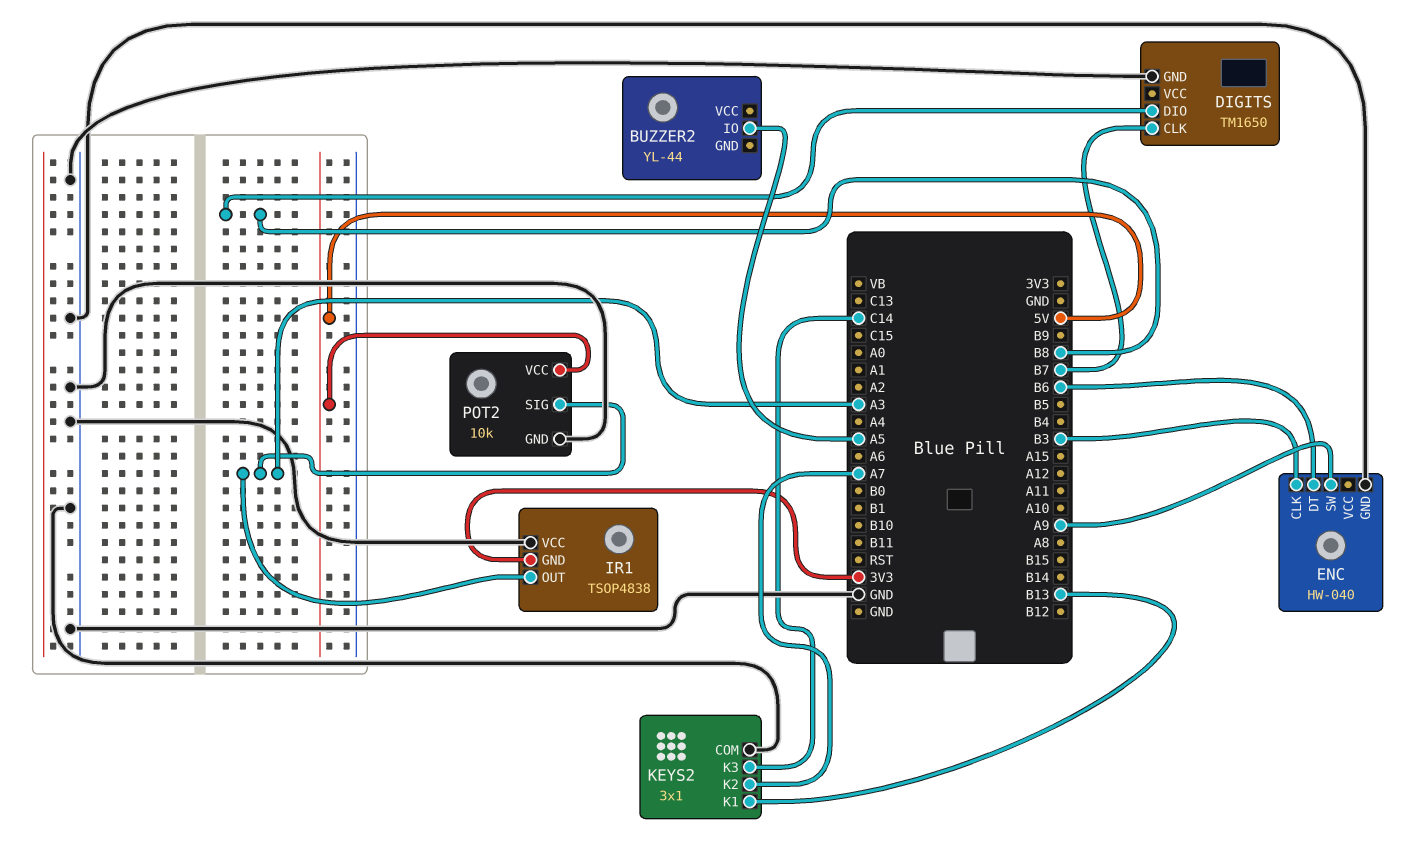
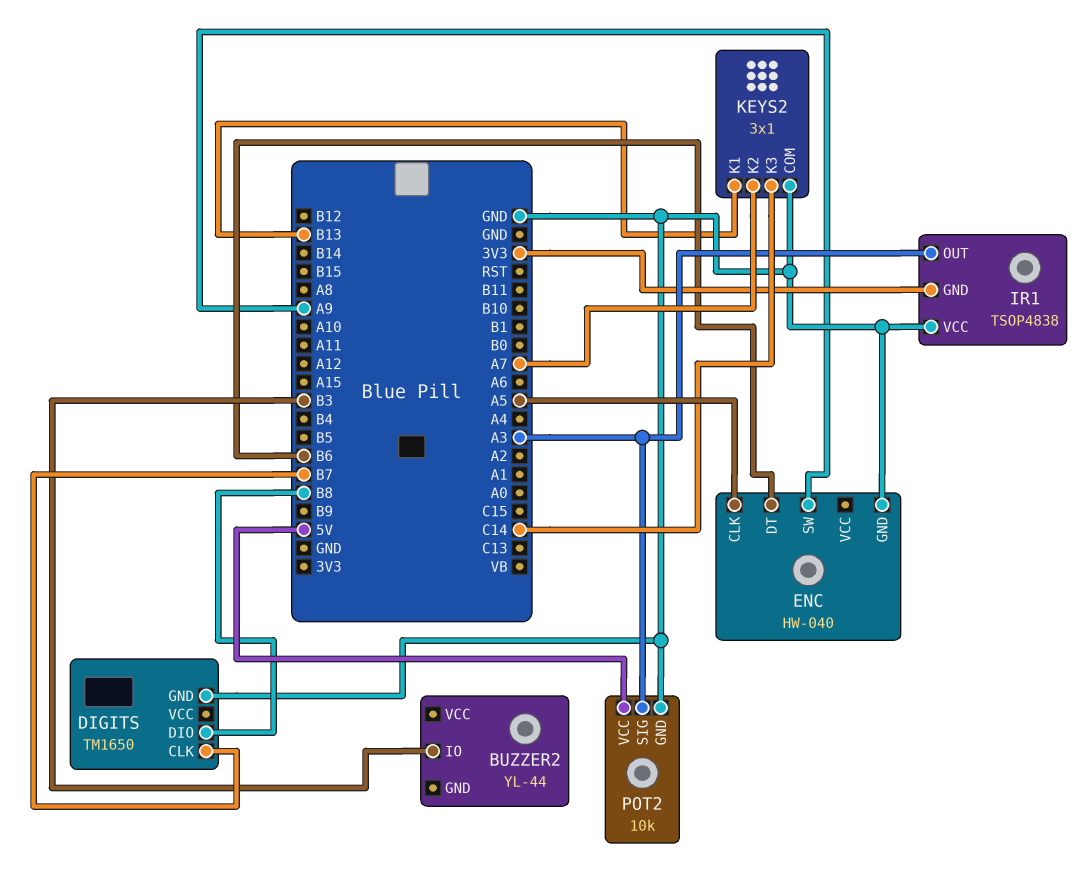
BUZZER2 pin IO: A5 -> B3
ENC pin CLK: B3 -> A5

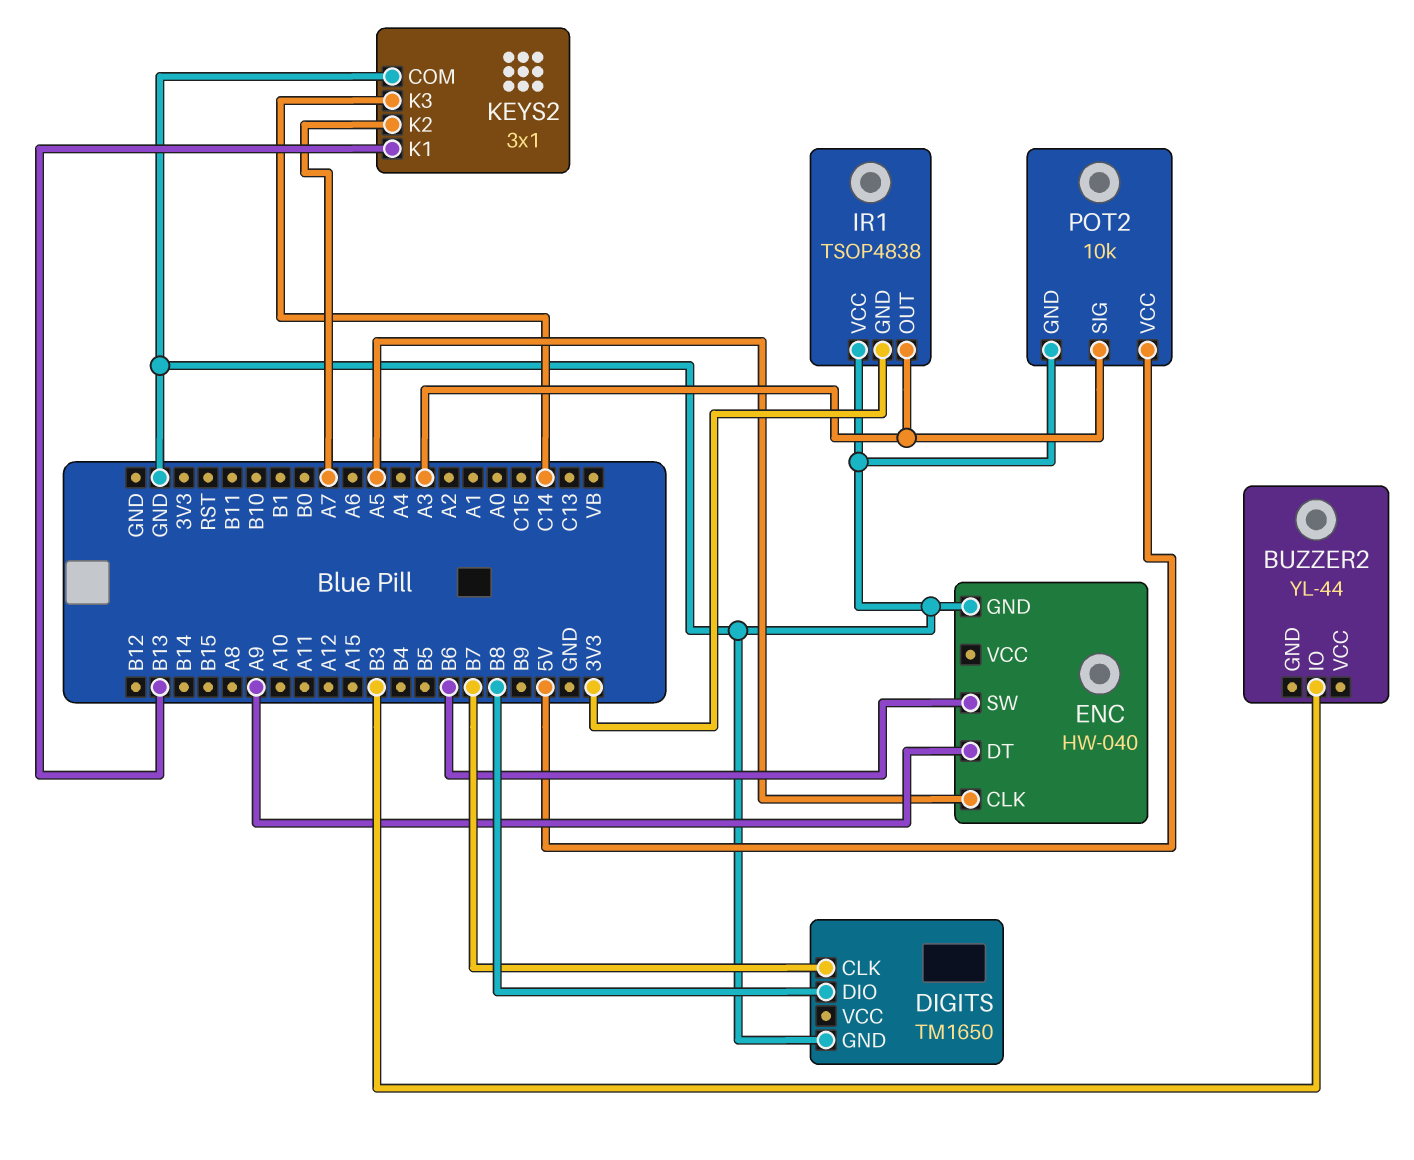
ENC pin DT: B6 -> A9
ENC pin SW: A9 -> B6

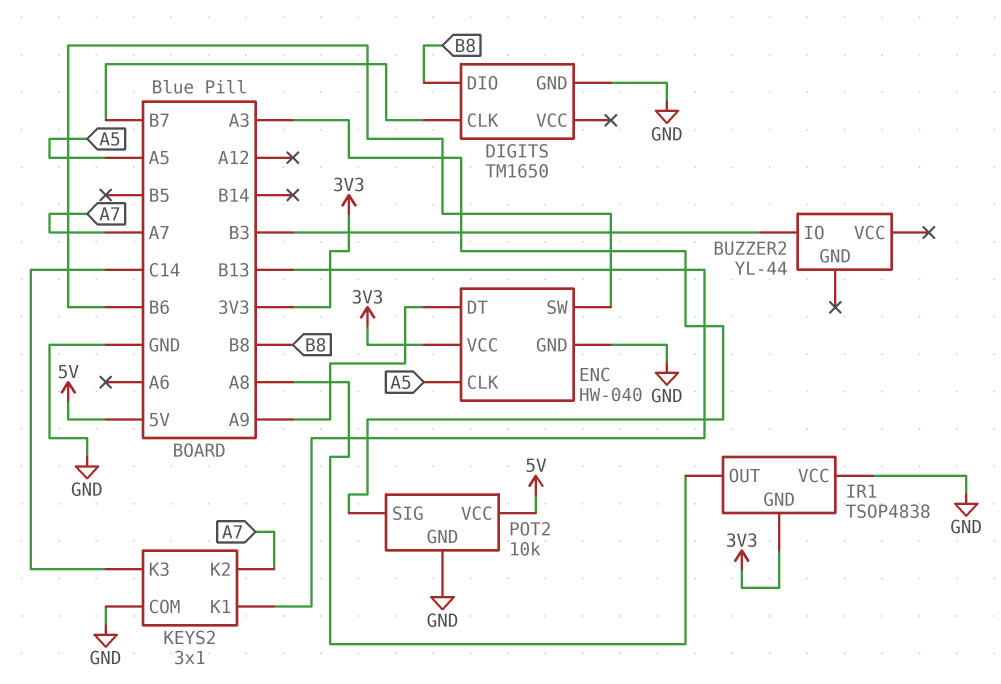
ENC pin VCC: none -> 3V3
IR1 pin OUT: A3 -> A8

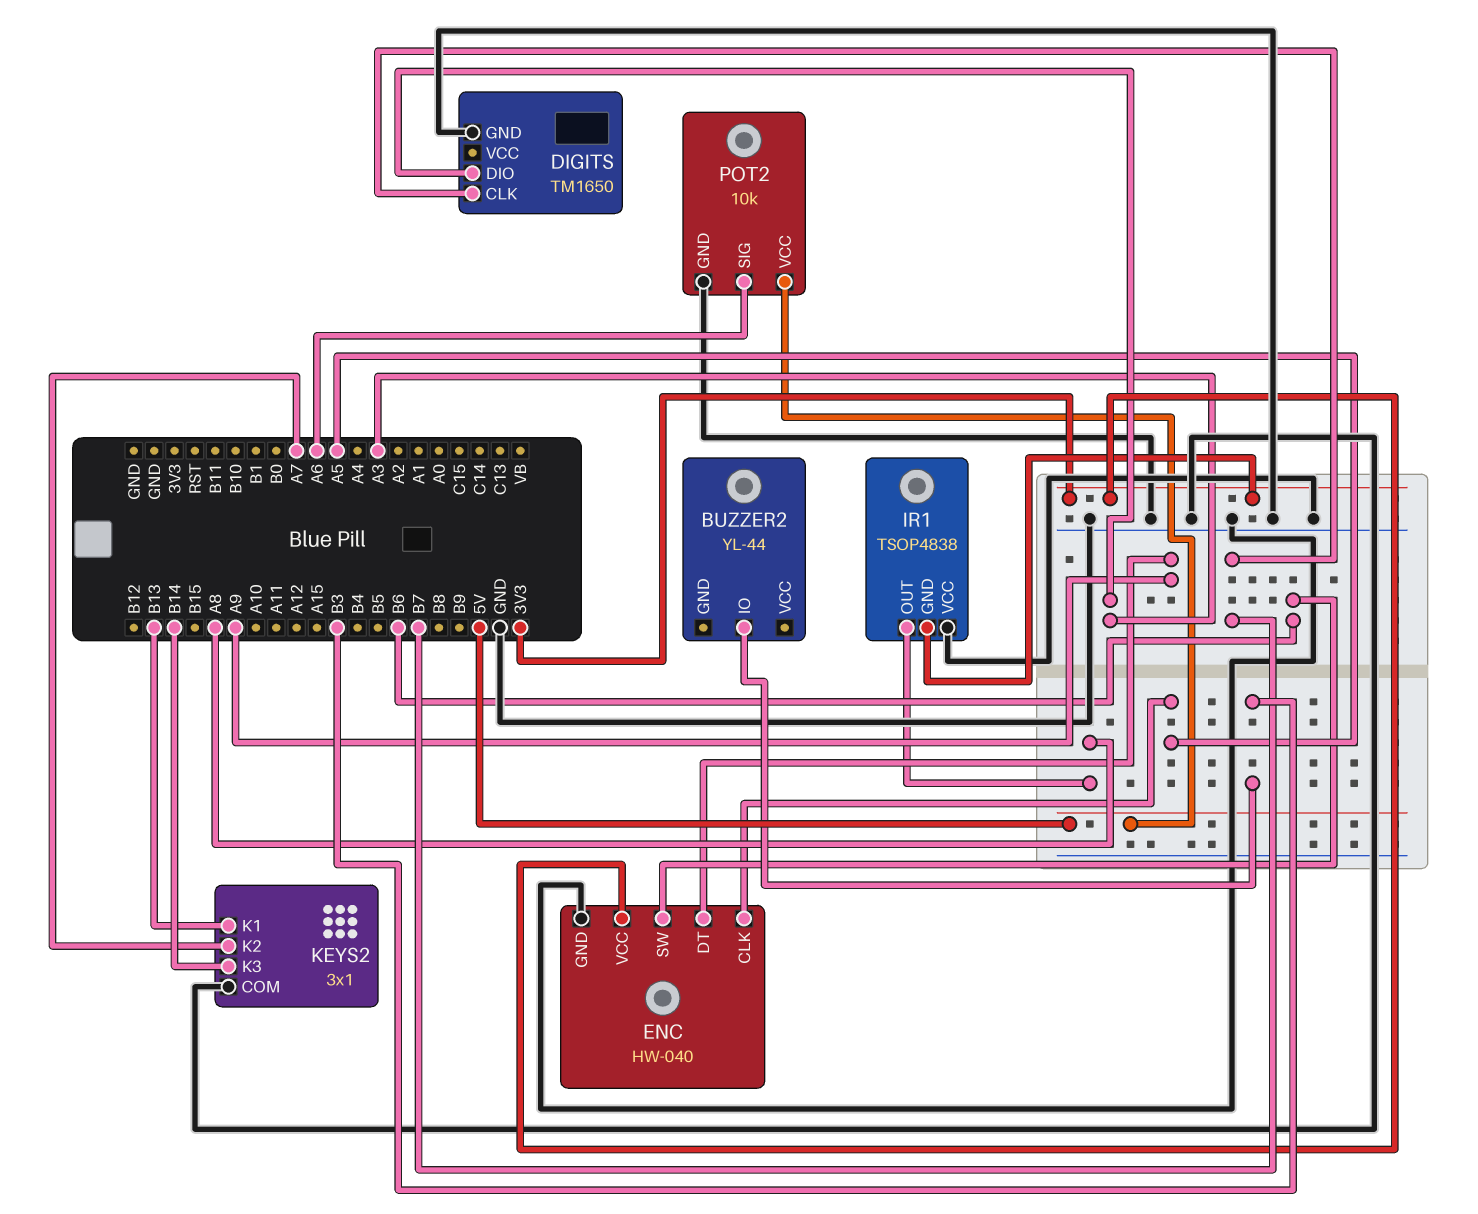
DIGITS pin DIO: B8 -> A3
KEYS2 pin K3: C14 -> B14
POT2 pin SIG: A3 -> A6

